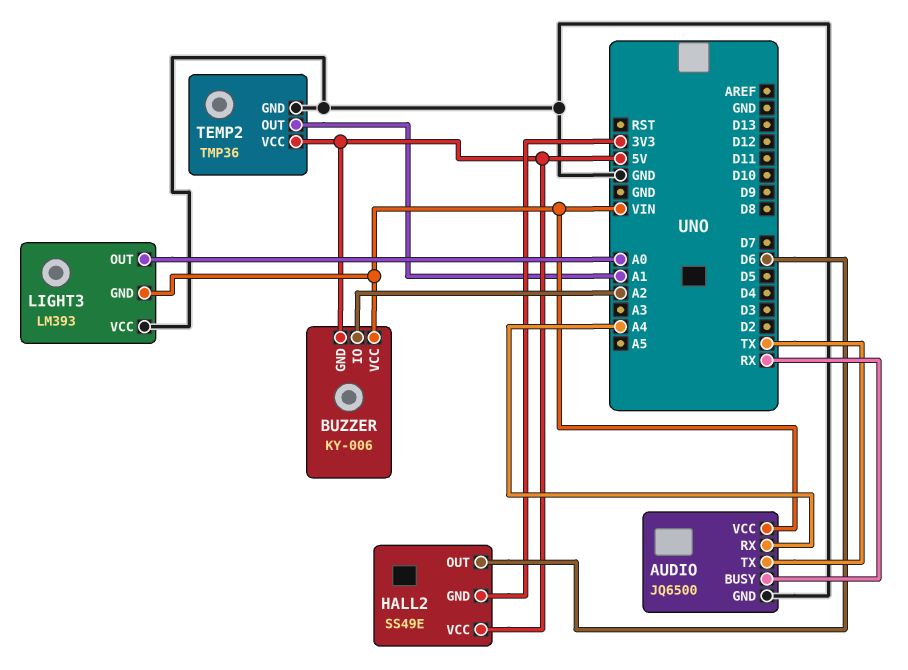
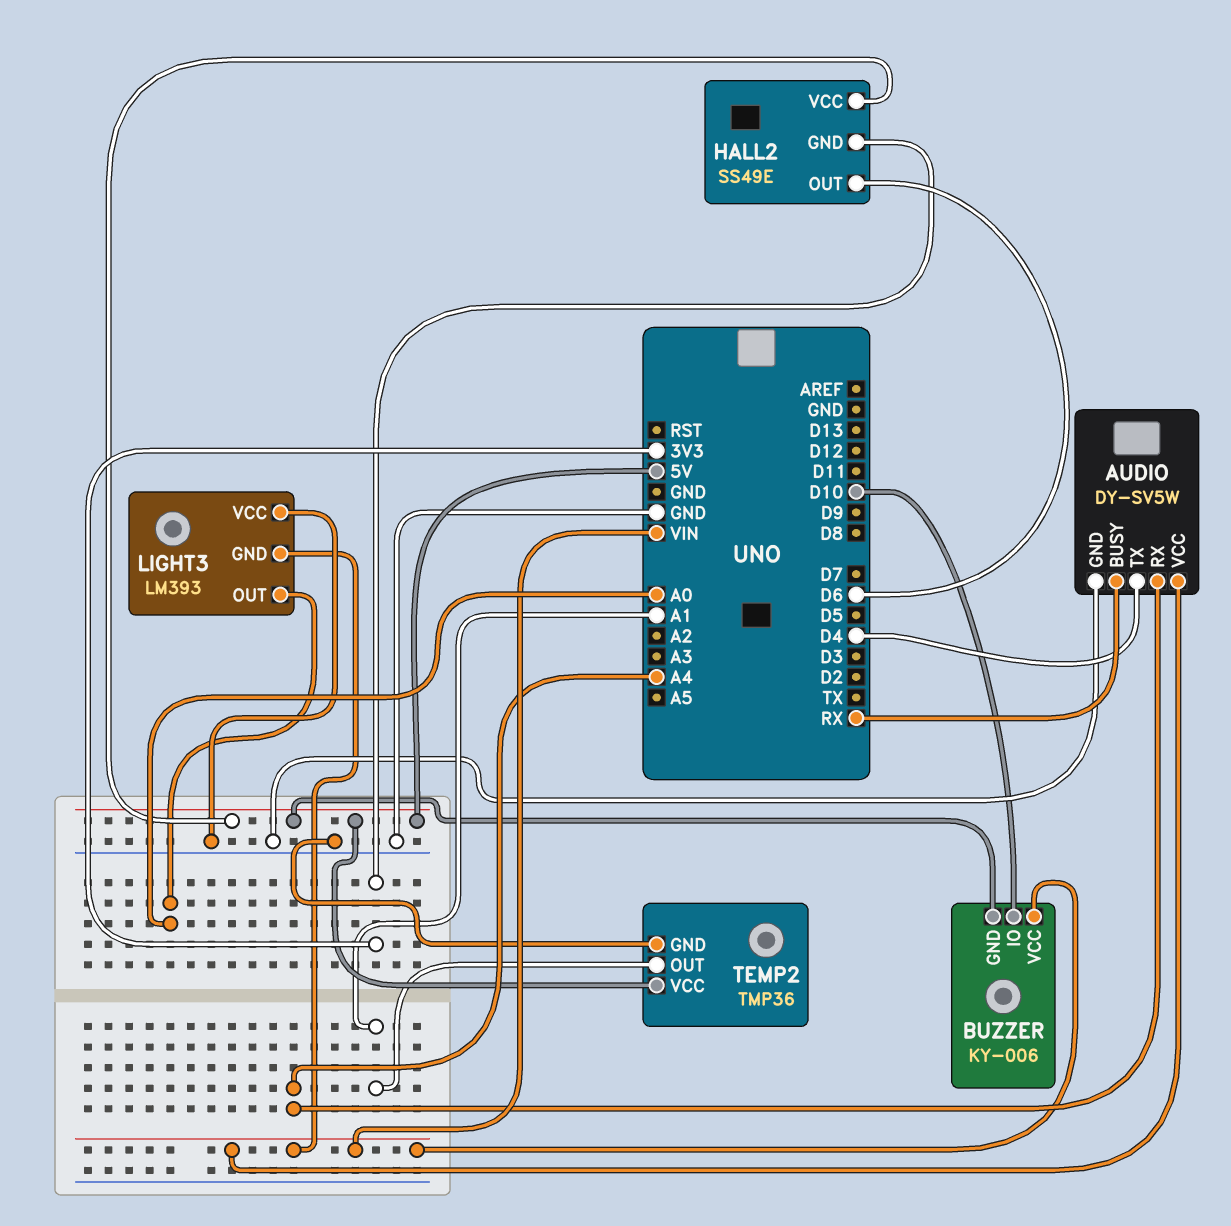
AUDIO: JQ6500 -> DY-SV5W
AUDIO pin TX: TX -> D4
BUZZER pin IO: A2 -> D10

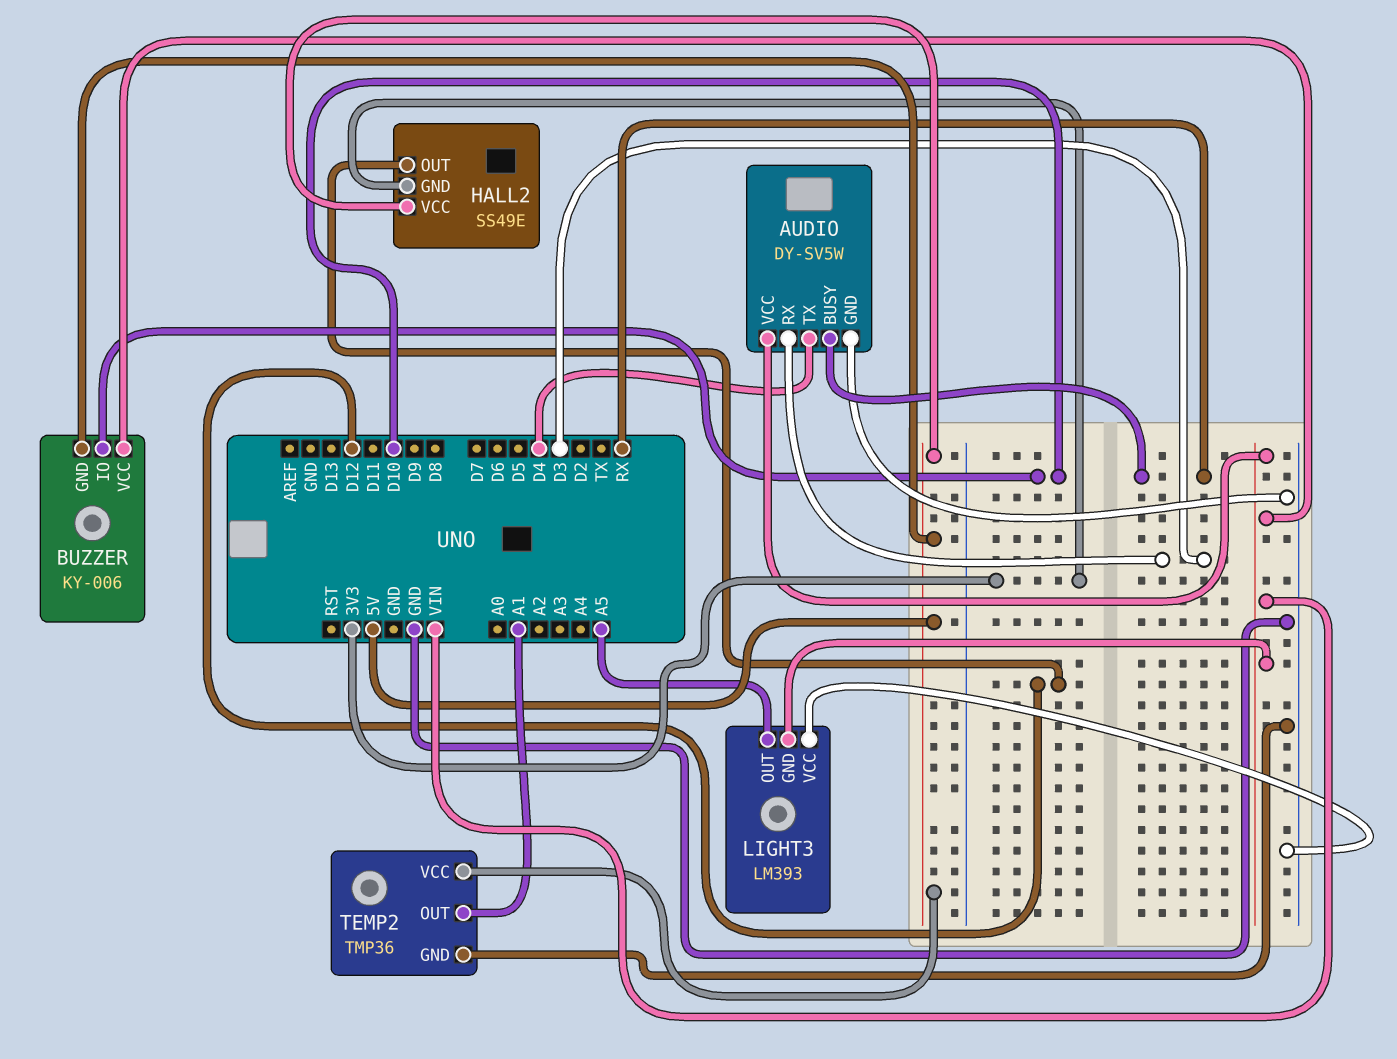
AUDIO pin RX: A4 -> D3
HALL2 pin OUT: D6 -> D12
LIGHT3 pin OUT: A0 -> A5

